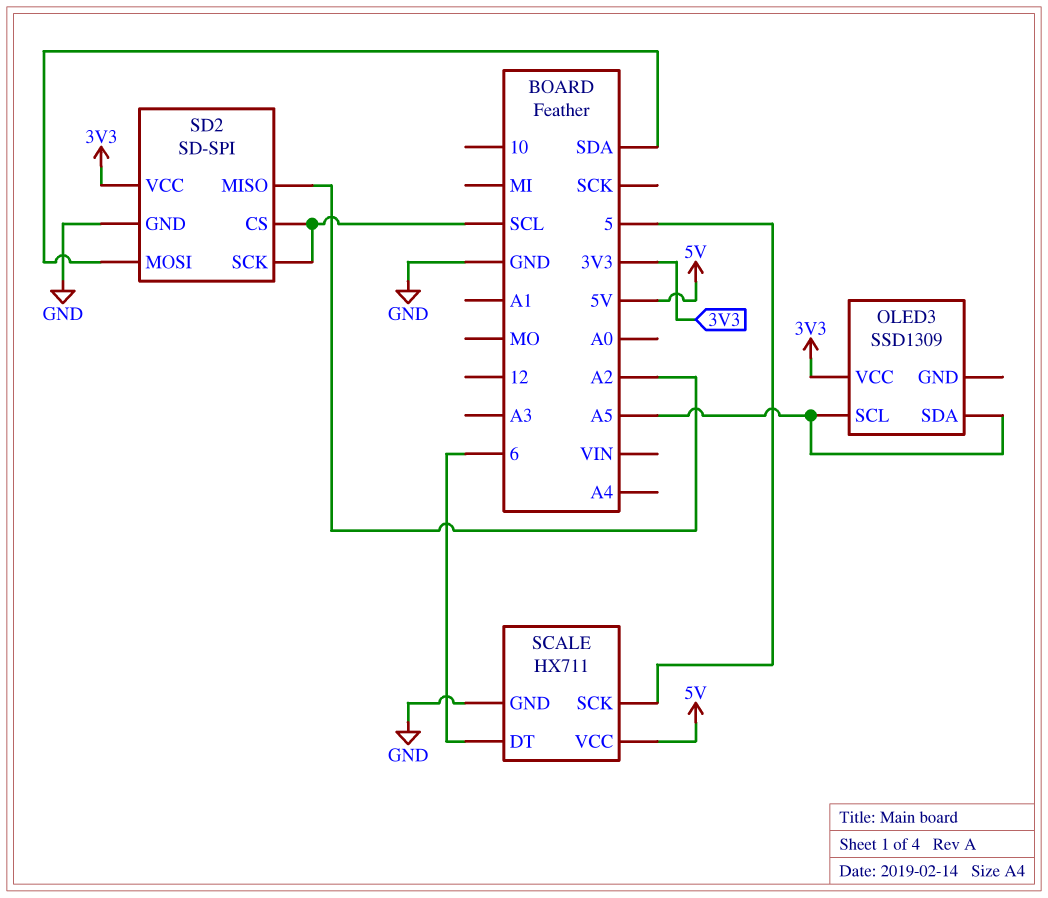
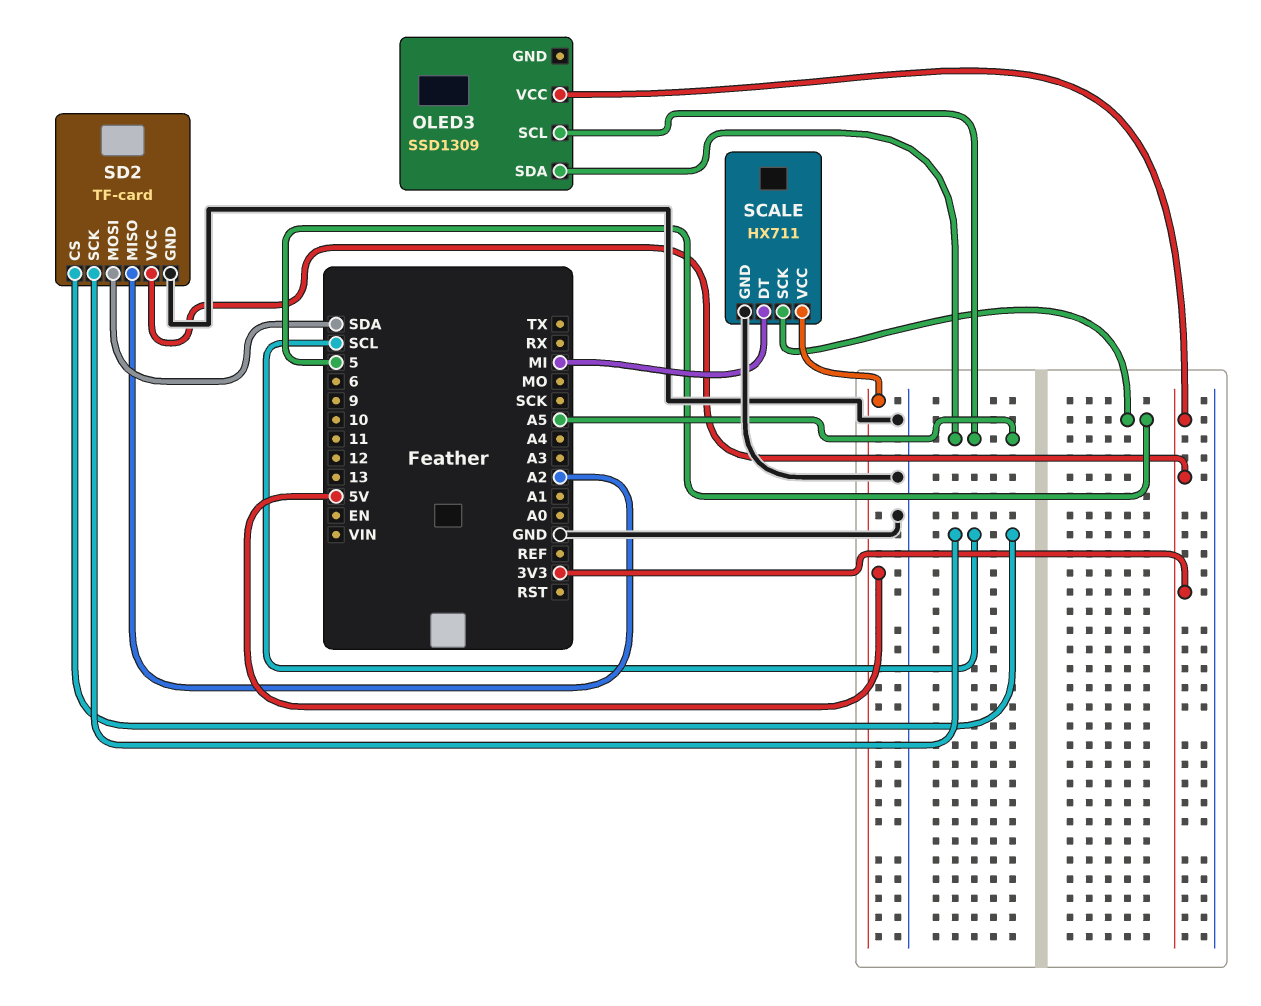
SCALE pin DT: 6 -> MI
SD2: SD-SPI -> TF-card

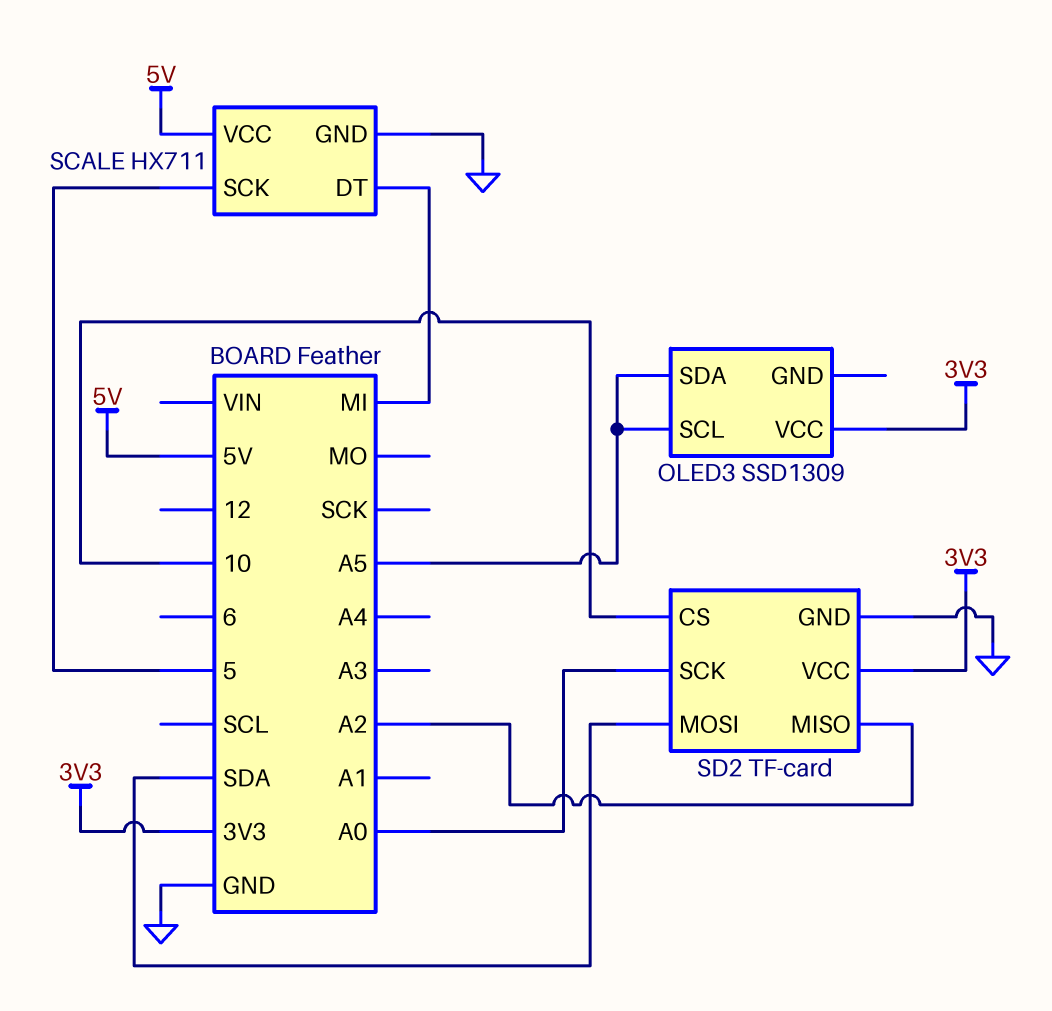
SD2 pin CS: SCL -> 10
SD2 pin SCK: SCL -> A0

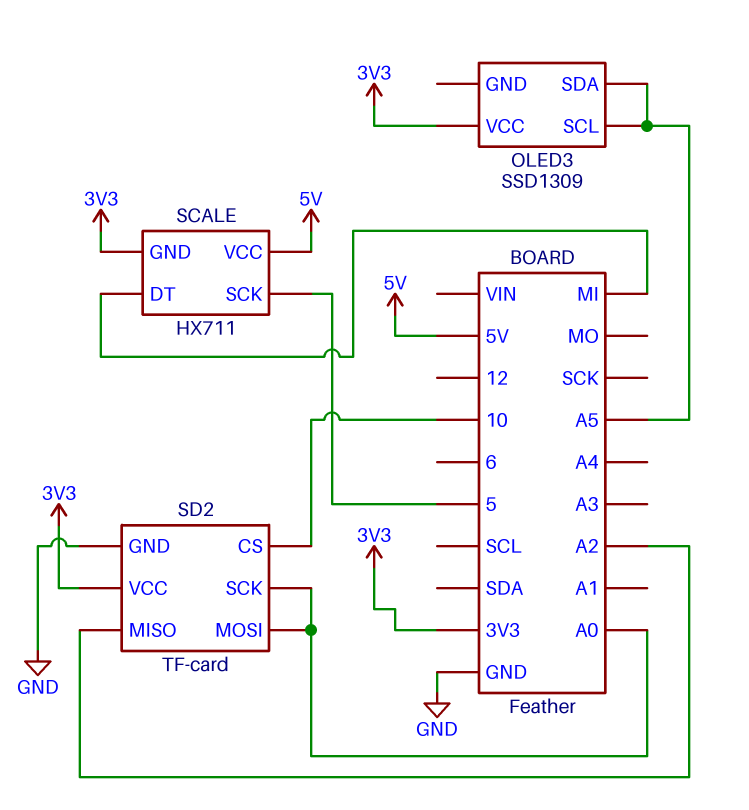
SCALE pin GND: GND -> 3V3
SD2 pin MOSI: SDA -> A0

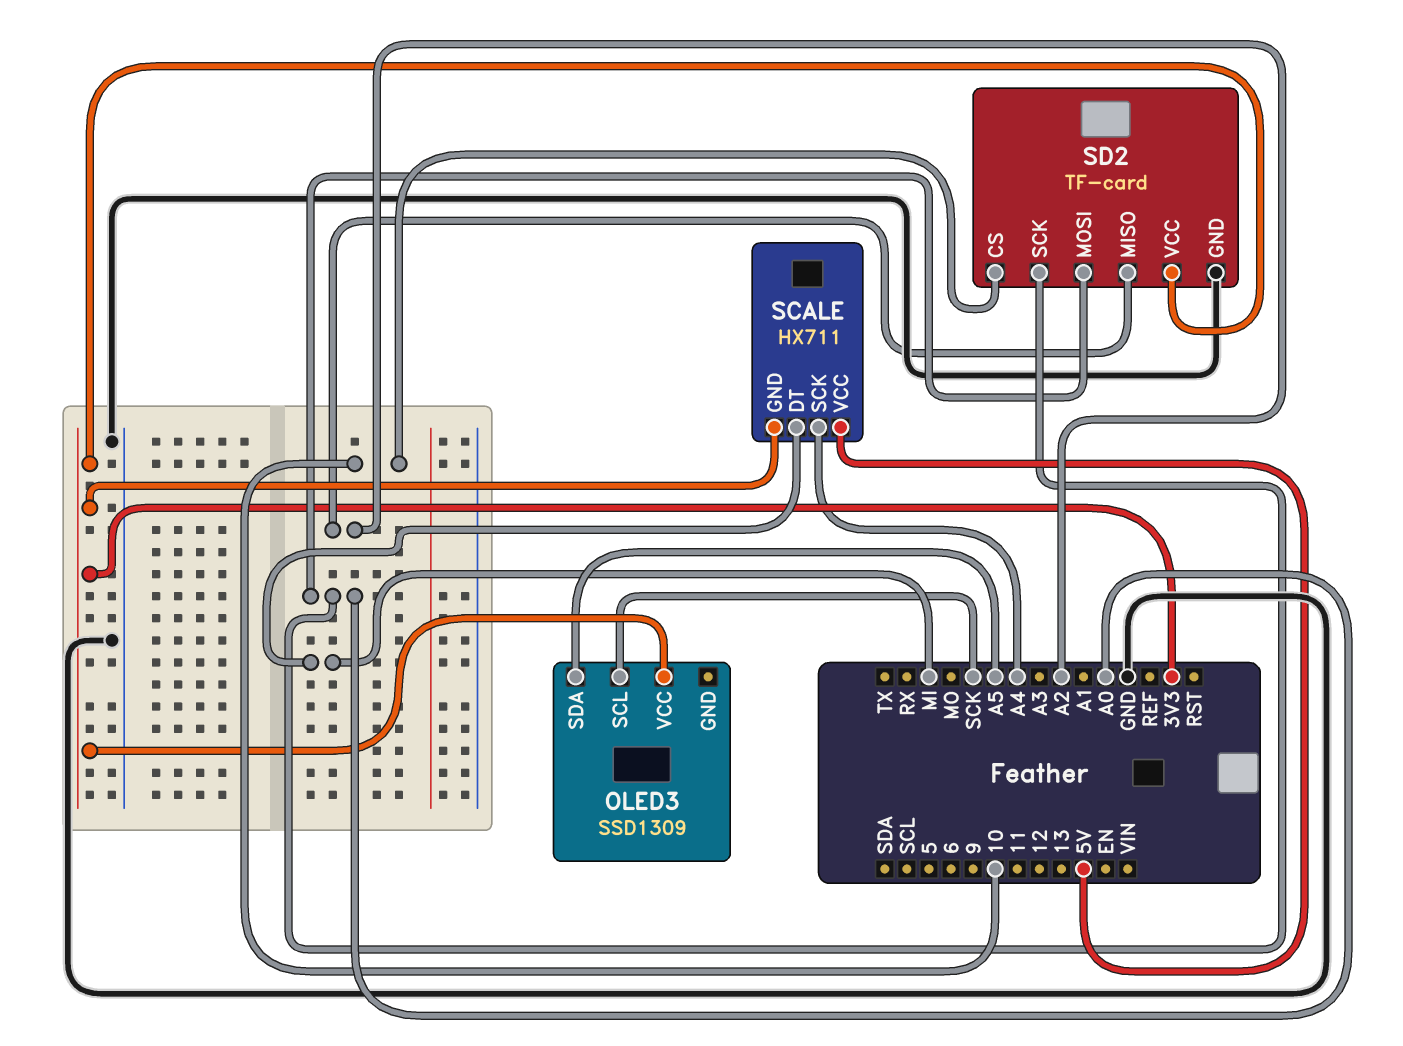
OLED3 pin SCL: A5 -> SCK
SCALE pin SCK: 5 -> A4

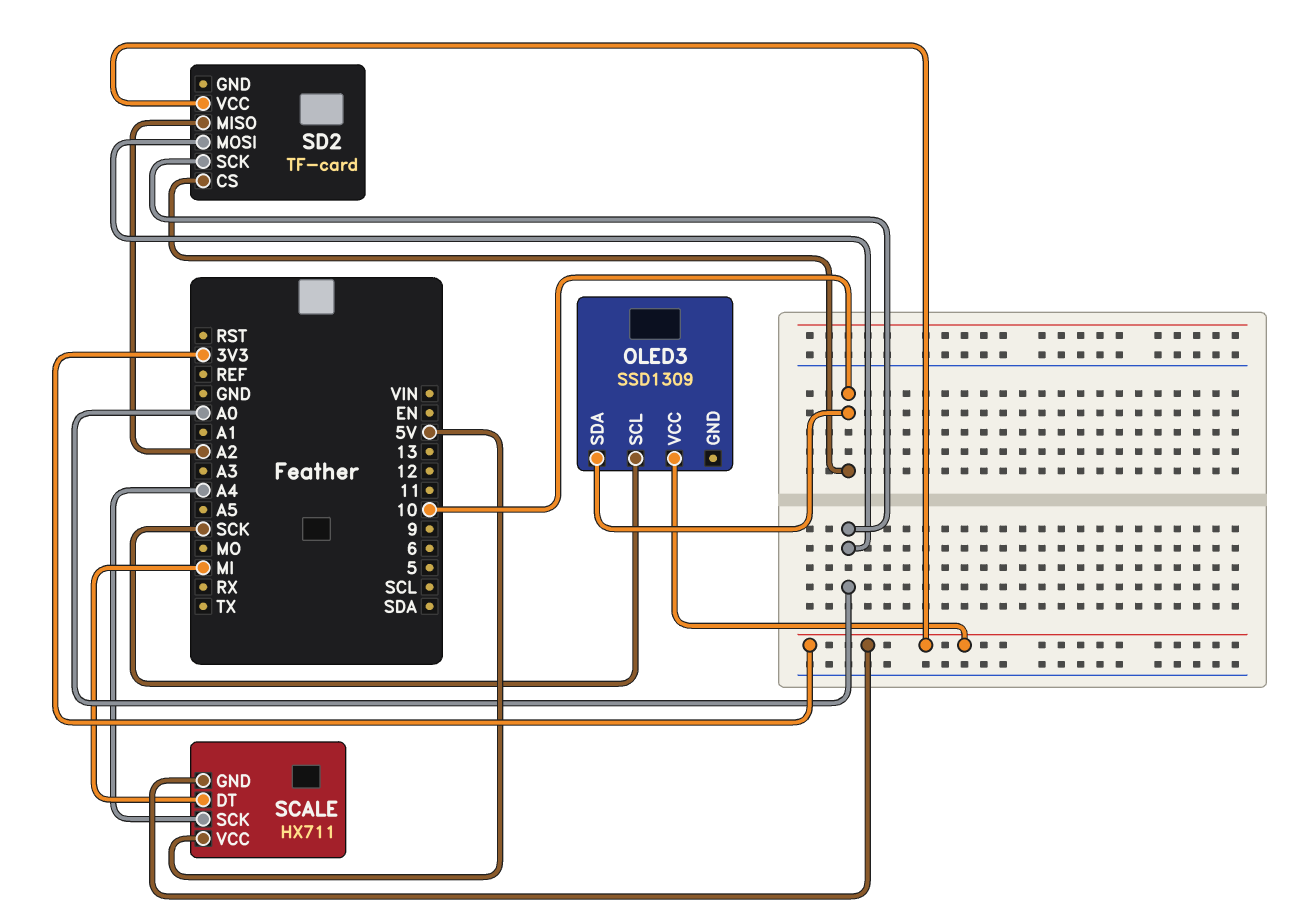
OLED3 pin SDA: A5 -> 10
SD2 pin GND: GND -> none

